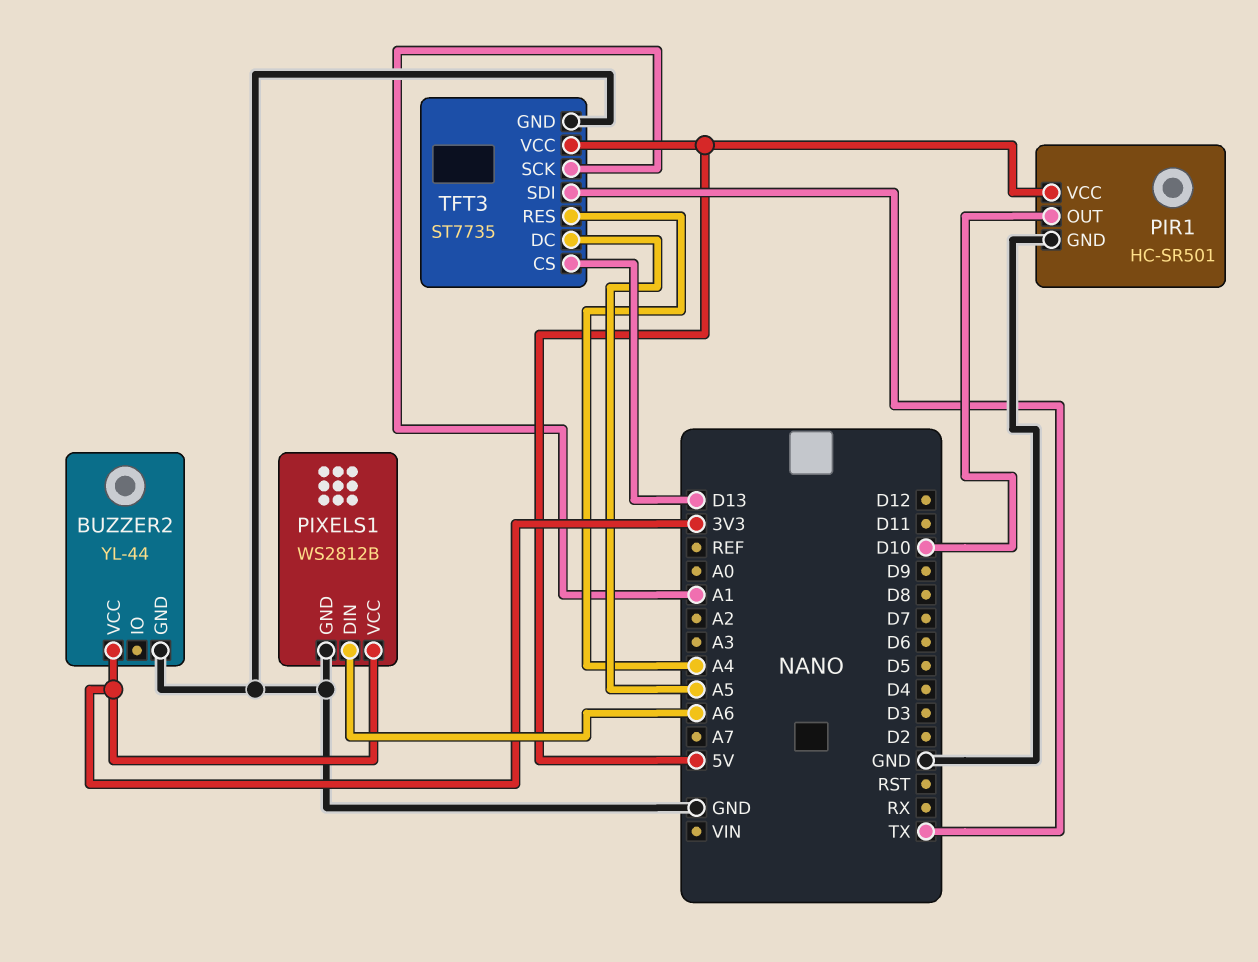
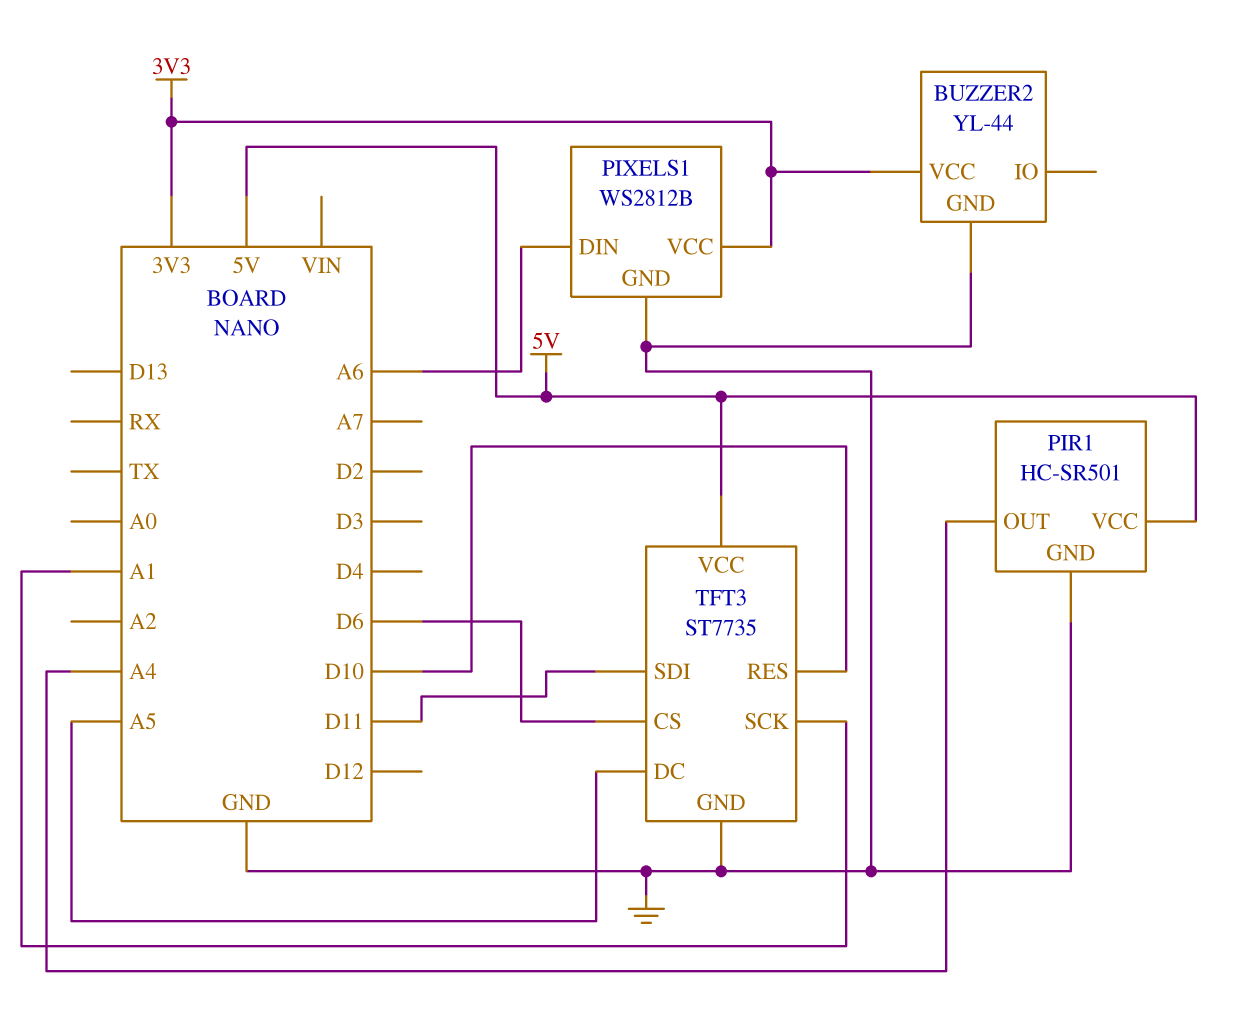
PIR1 pin OUT: D10 -> A4
TFT3 pin CS: D13 -> D6
TFT3 pin RES: A4 -> D10
TFT3 pin SDI: TX -> D11

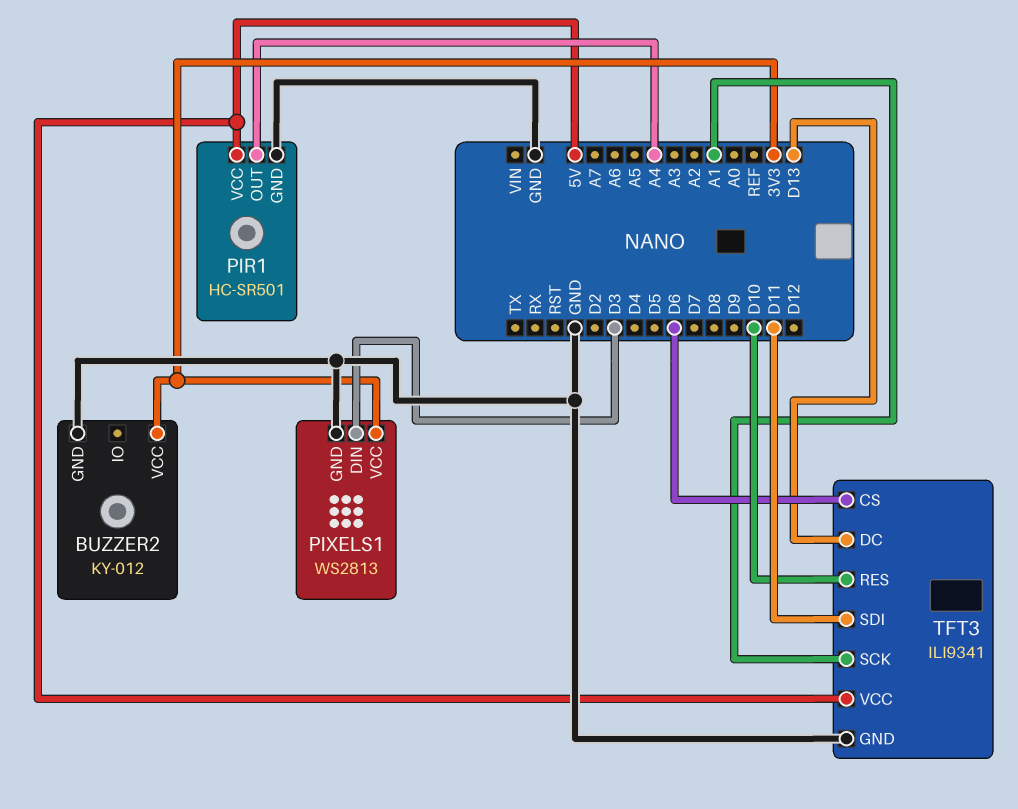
BUZZER2: YL-44 -> KY-012
PIXELS1: WS2812B -> WS2813
PIXELS1 pin DIN: A6 -> D3
TFT3: ST7735 -> ILI9341
TFT3 pin DC: A5 -> D13

